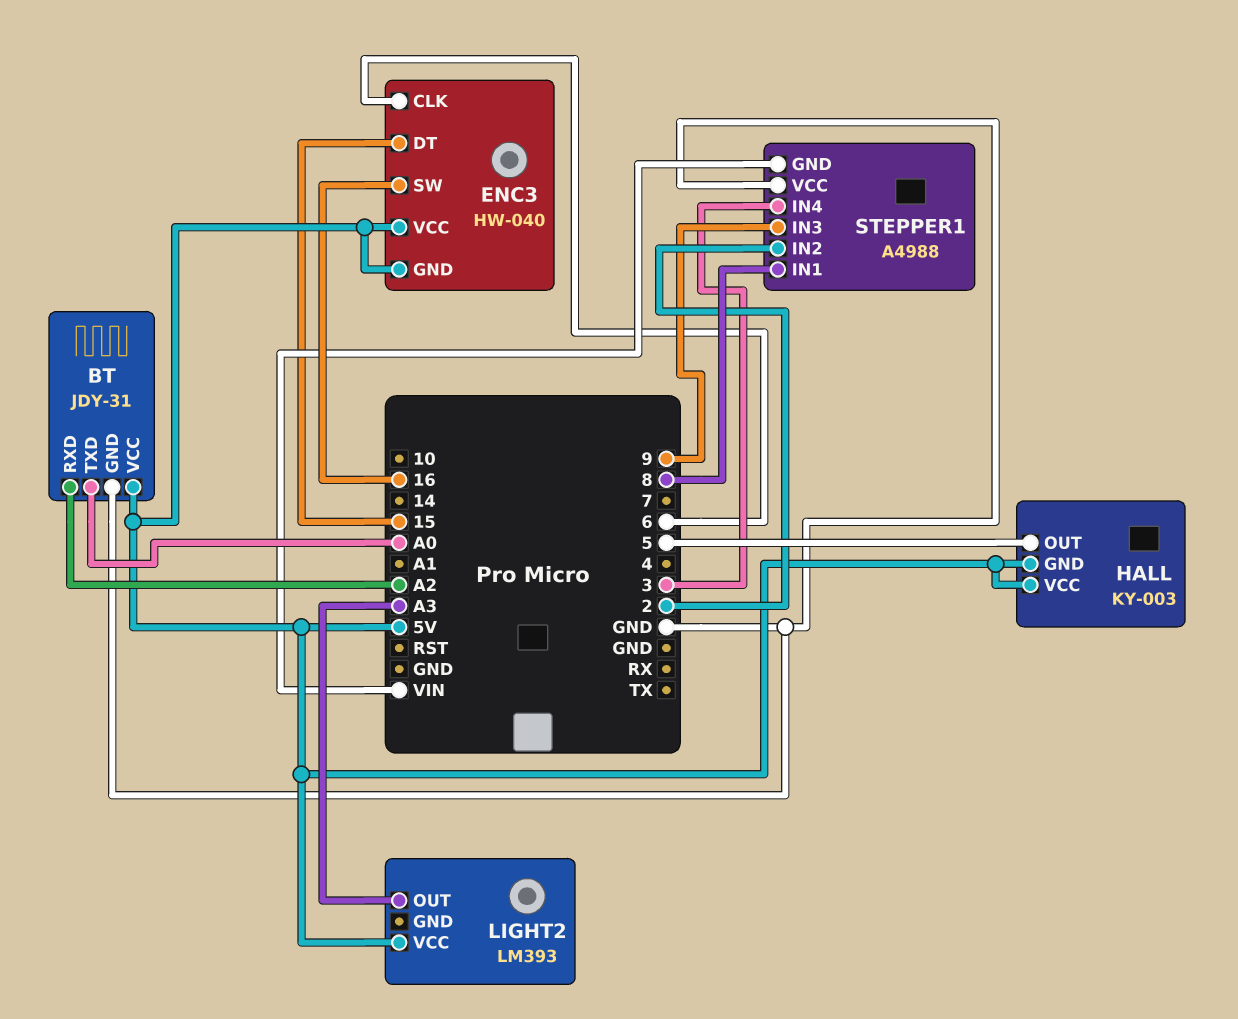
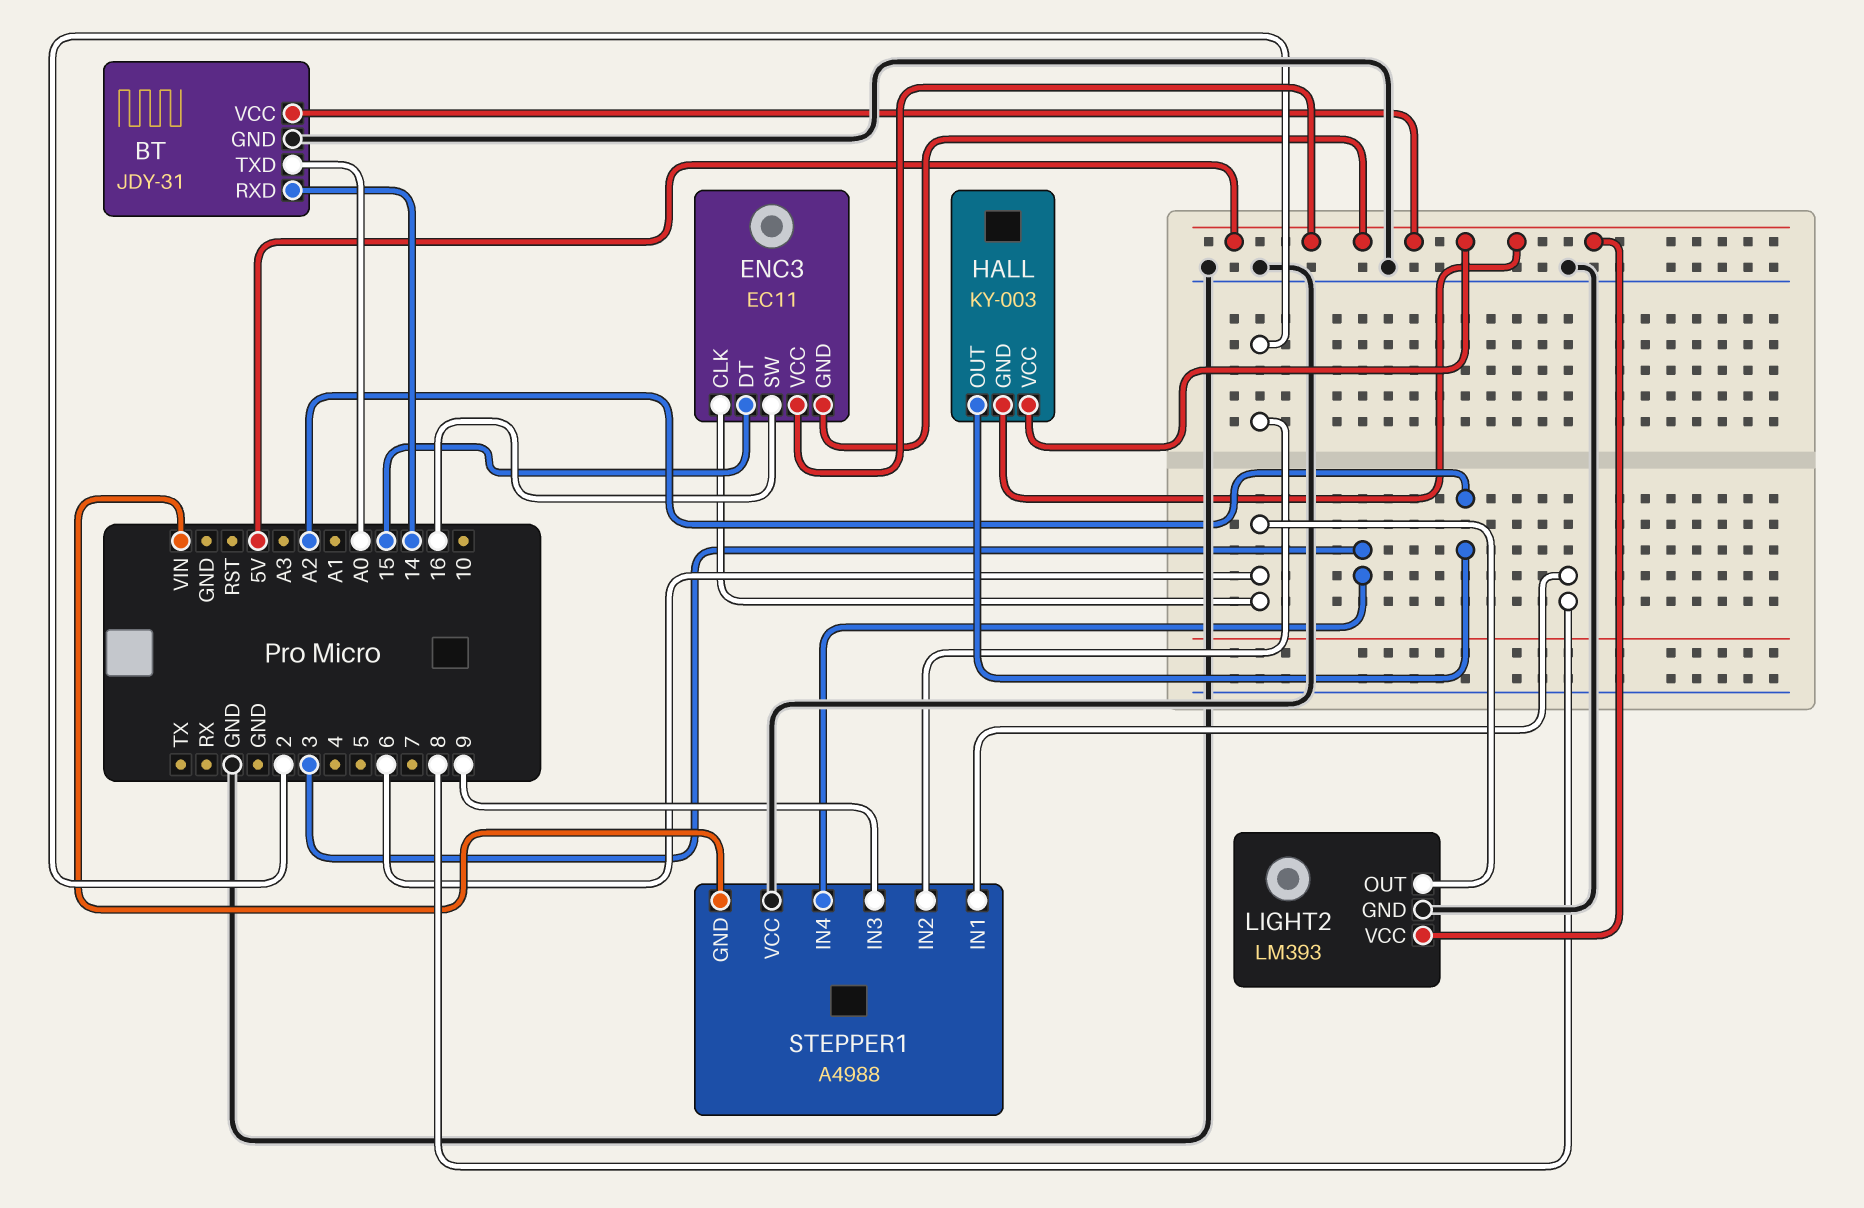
BT pin RXD: A2 -> 14
ENC3: HW-040 -> EC11
HALL pin OUT: 5 -> A2
LIGHT2 pin GND: none -> GND
LIGHT2 pin OUT: A3 -> 6

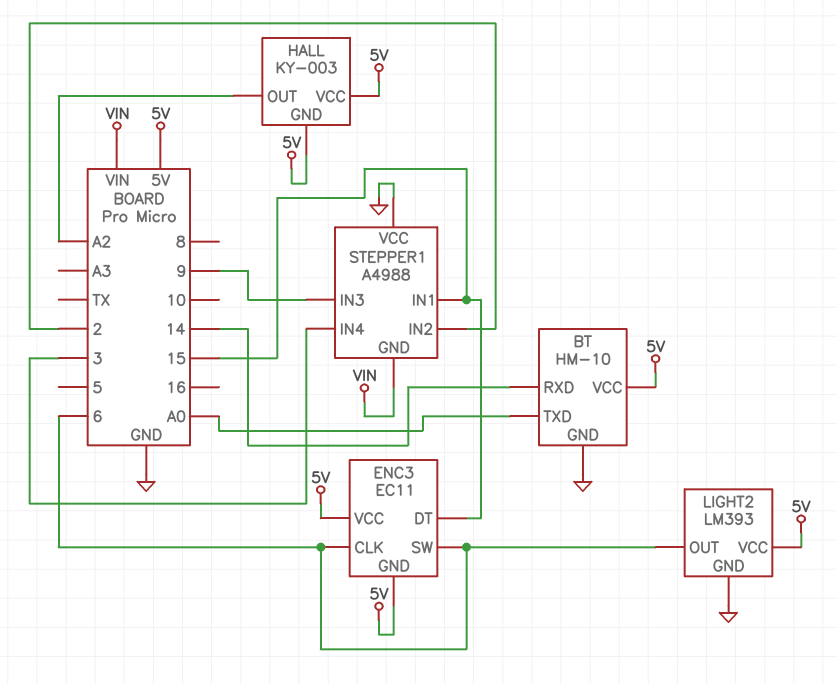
BT: JDY-31 -> HM-10
ENC3 pin SW: 16 -> 6
STEPPER1 pin IN1: 8 -> 15

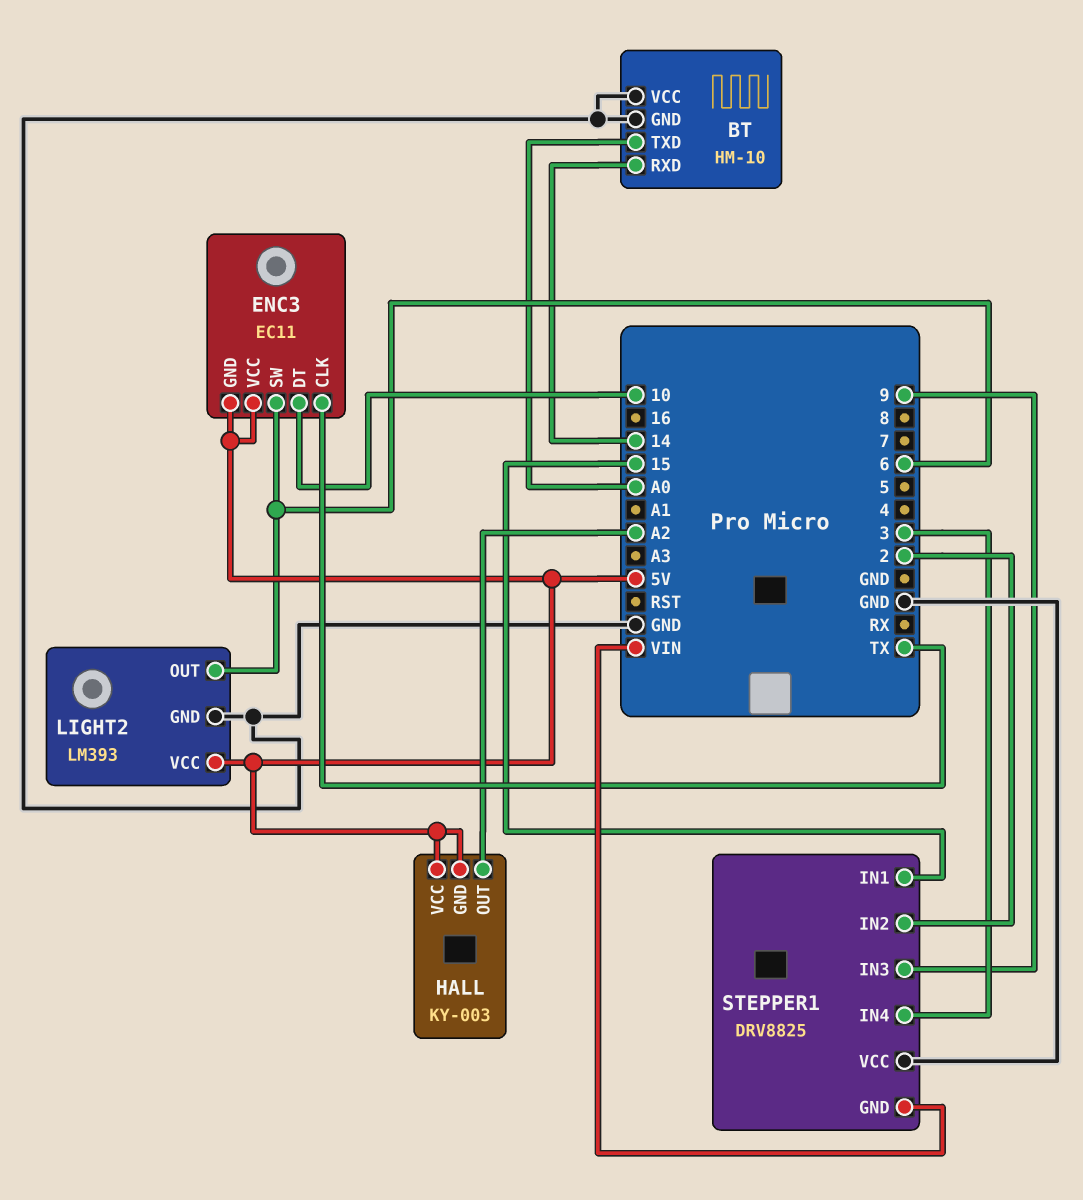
BT pin VCC: 5V -> GND
ENC3 pin CLK: 6 -> TX
ENC3 pin DT: 15 -> 10
STEPPER1: A4988 -> DRV8825

